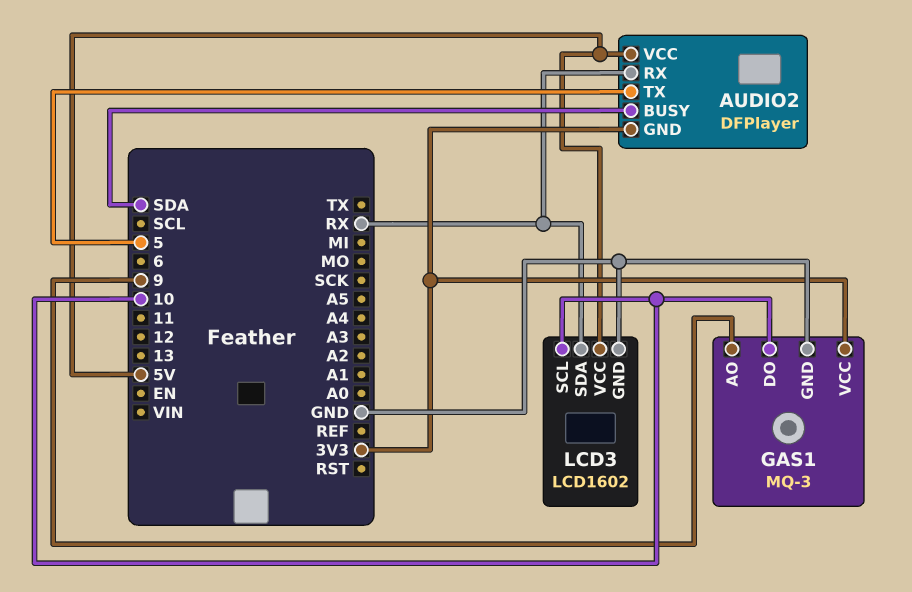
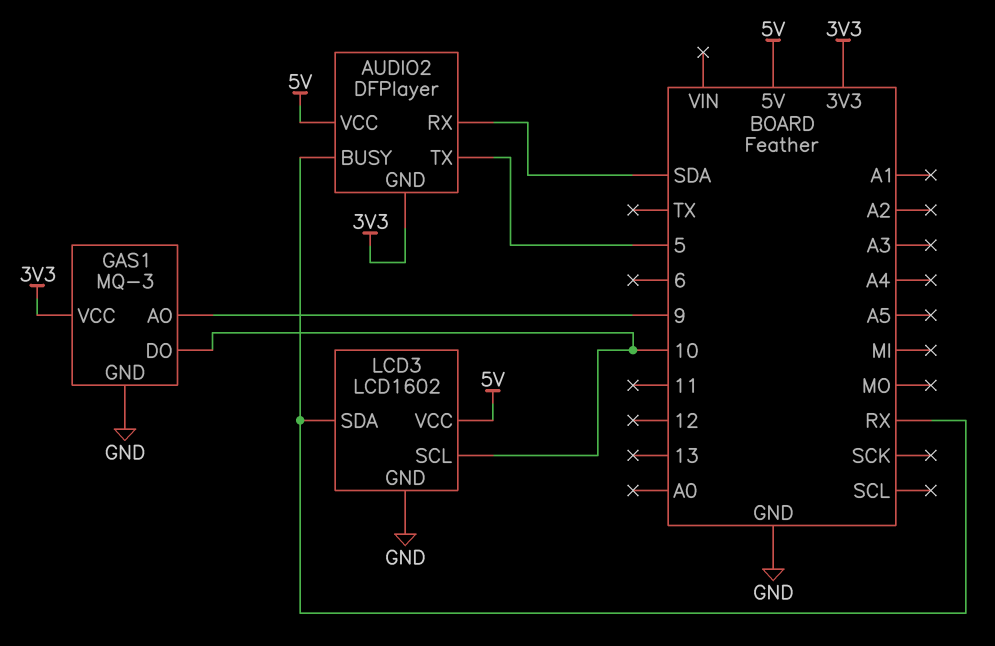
AUDIO2 pin BUSY: SDA -> RX
AUDIO2 pin RX: RX -> SDA

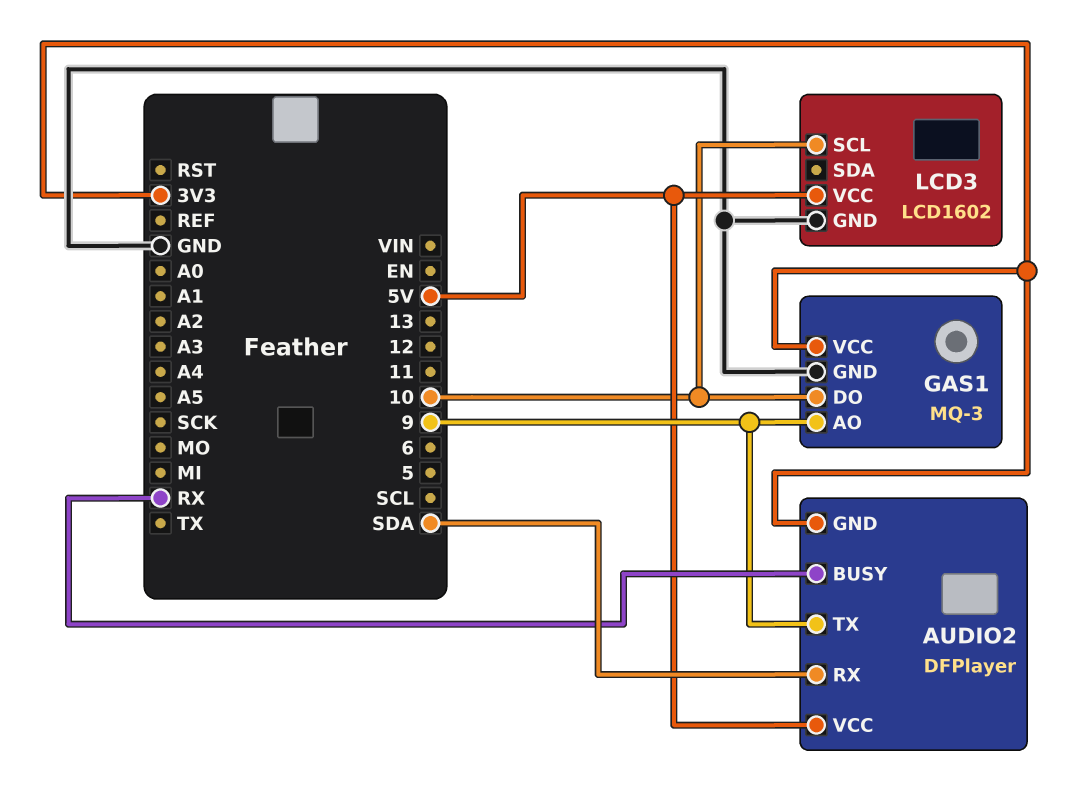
AUDIO2 pin TX: 5 -> 9
LCD3 pin SDA: RX -> none

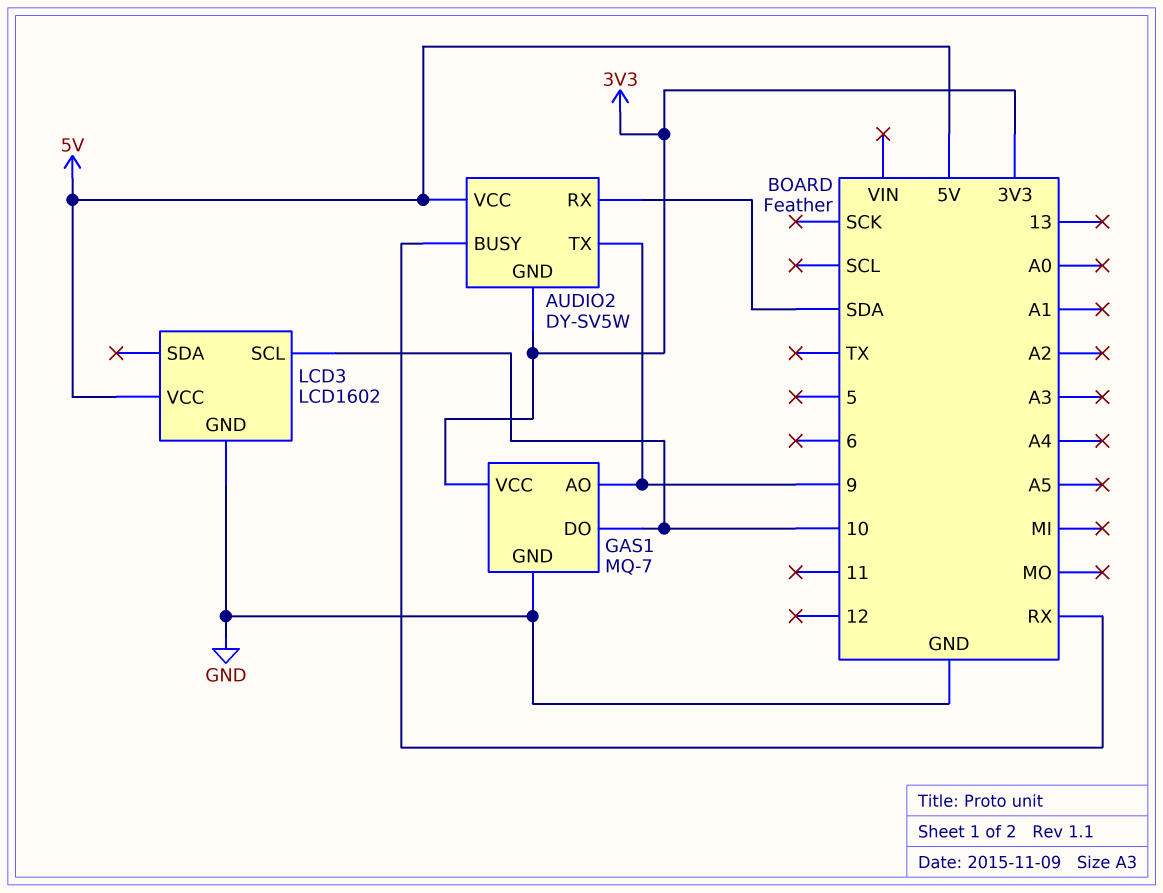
AUDIO2: DFPlayer -> DY-SV5W
GAS1: MQ-3 -> MQ-7

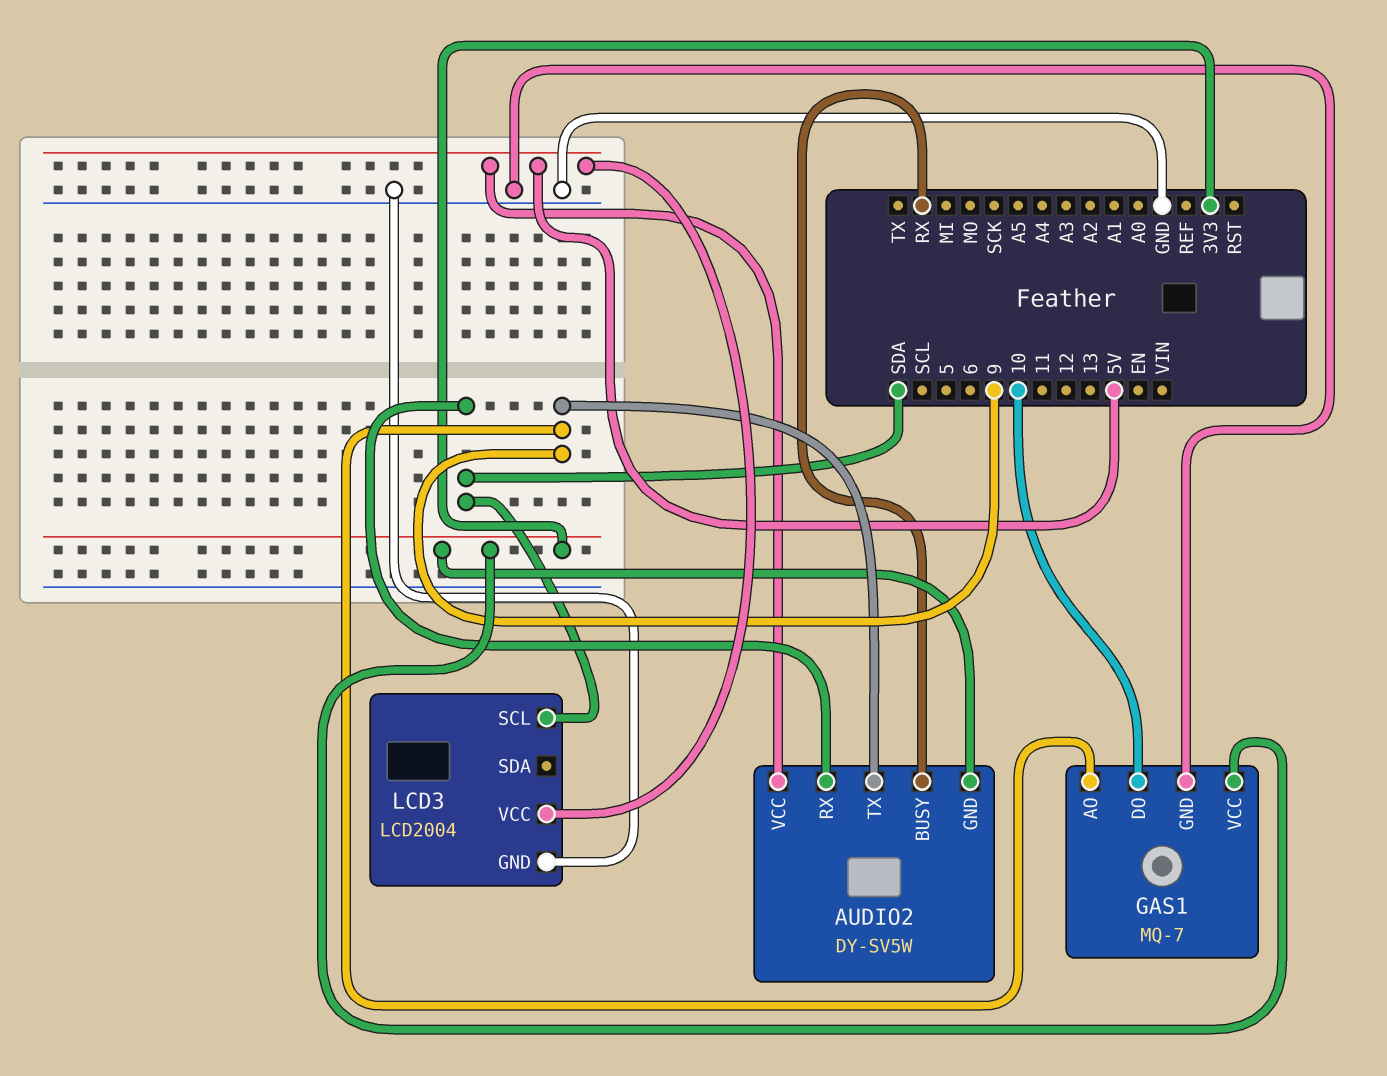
LCD3: LCD1602 -> LCD2004
LCD3 pin SCL: 10 -> SDA

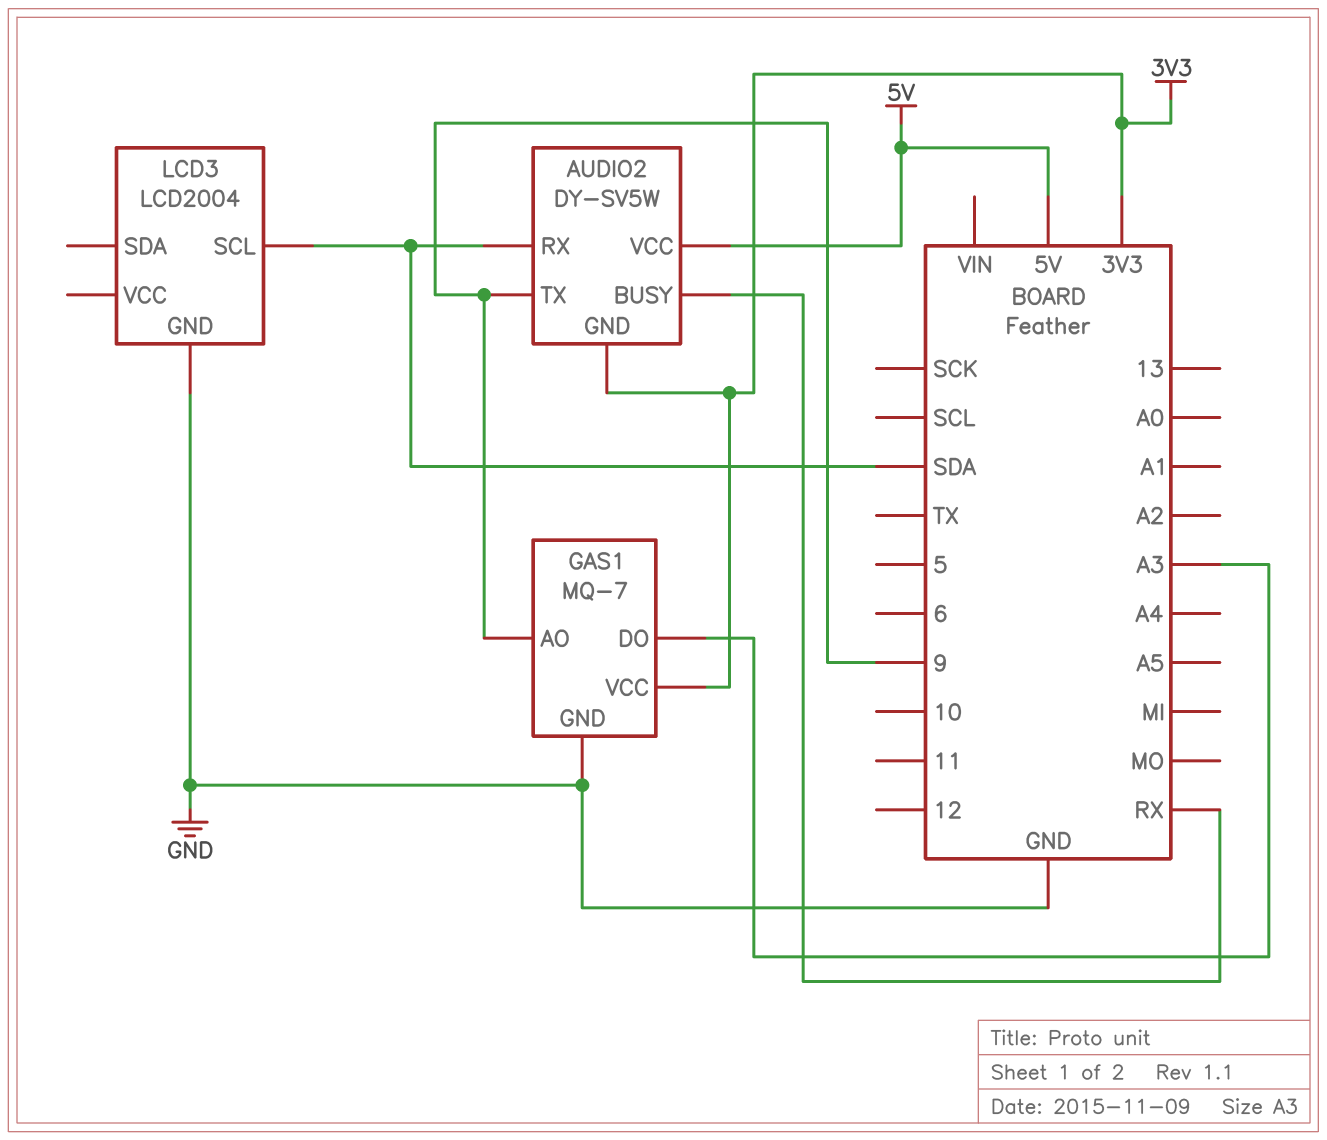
GAS1 pin DO: 10 -> A3
LCD3 pin VCC: 5V -> none

